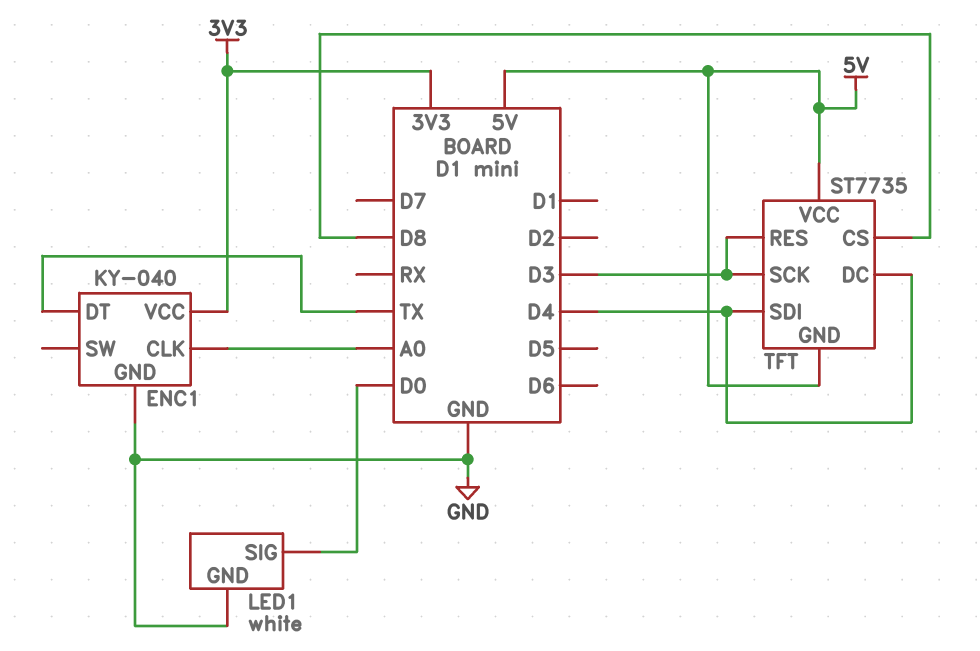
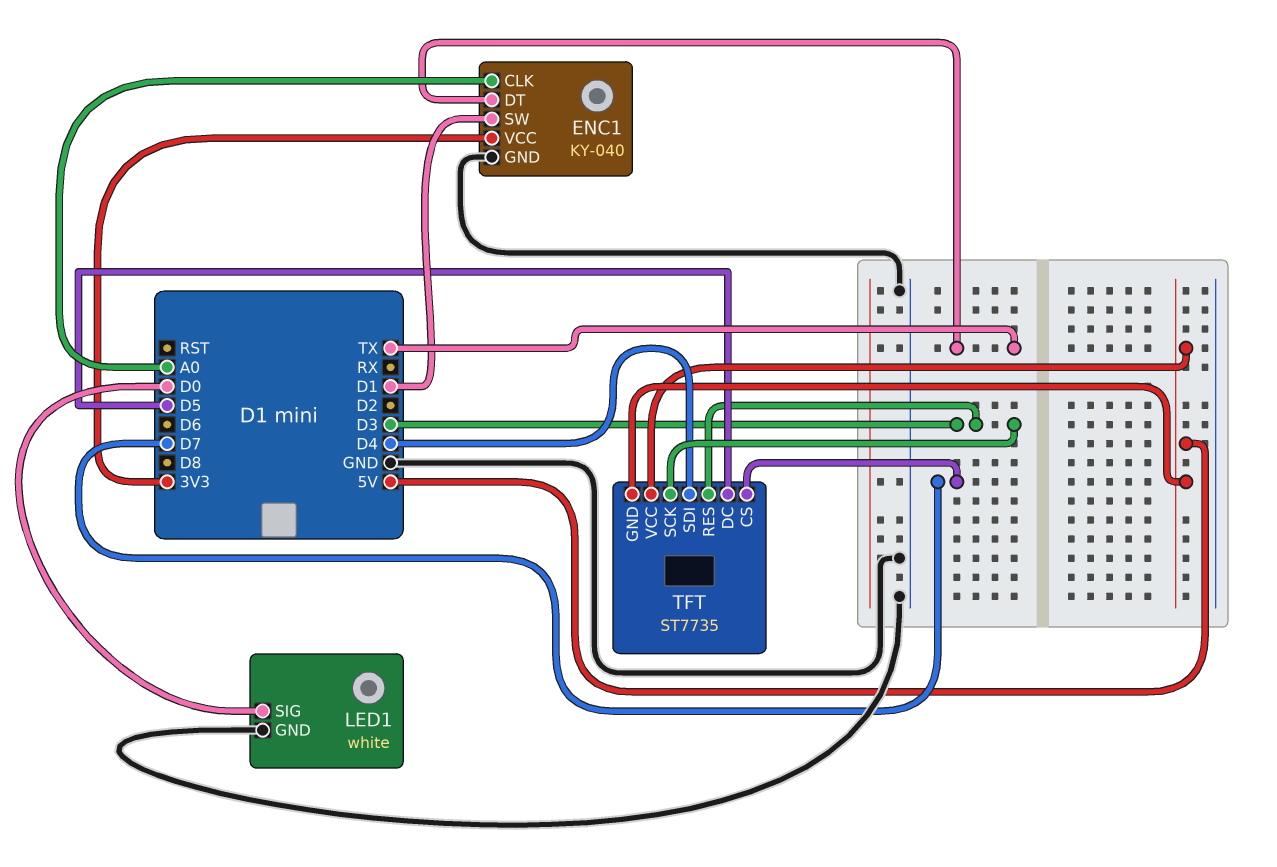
ENC1 pin SW: none -> D1
TFT pin CS: D8 -> D7
TFT pin DC: D4 -> D5

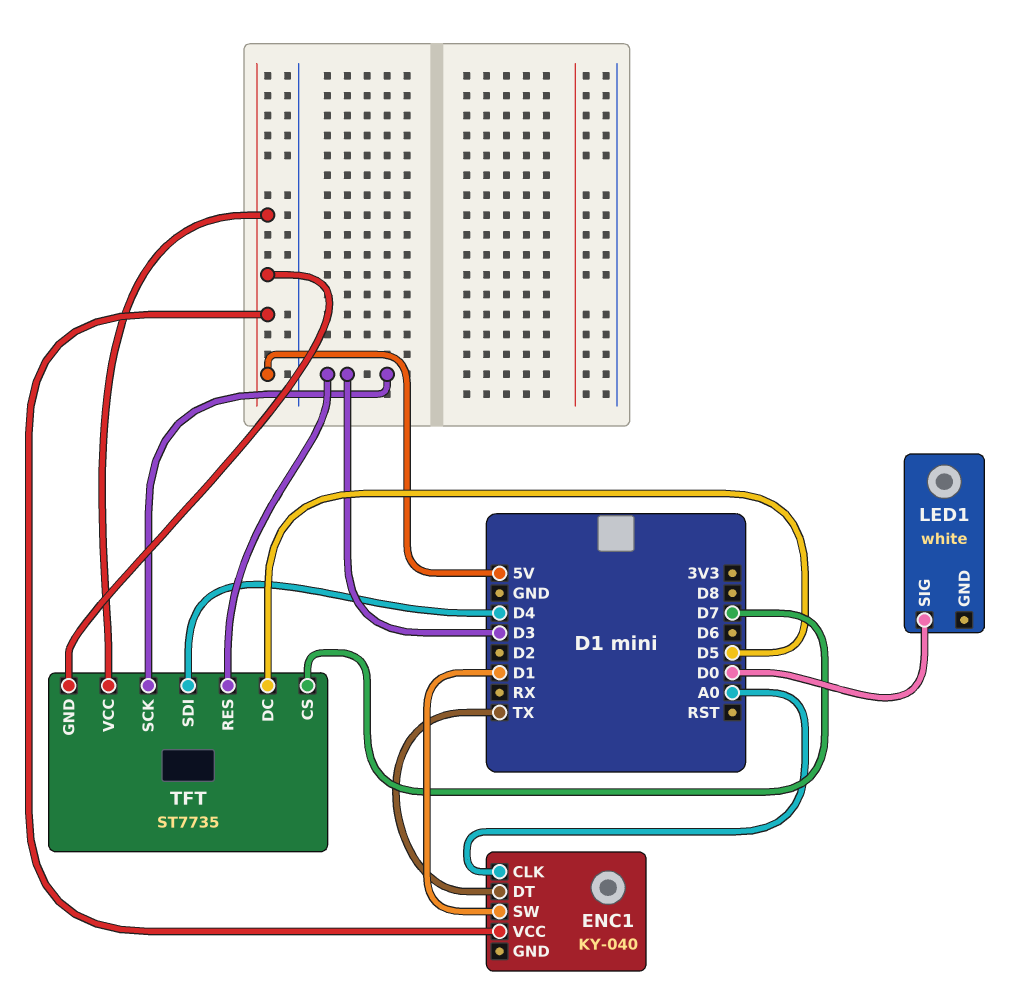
ENC1 pin GND: GND -> none
ENC1 pin VCC: 3V3 -> 5V
LED1 pin GND: GND -> none

